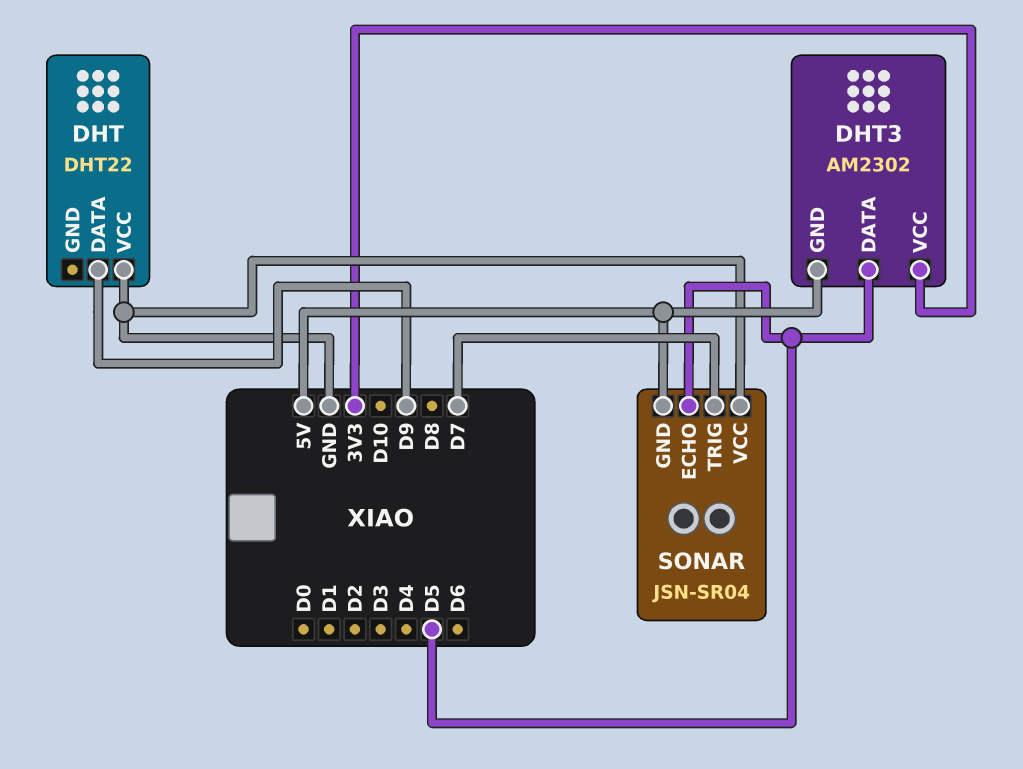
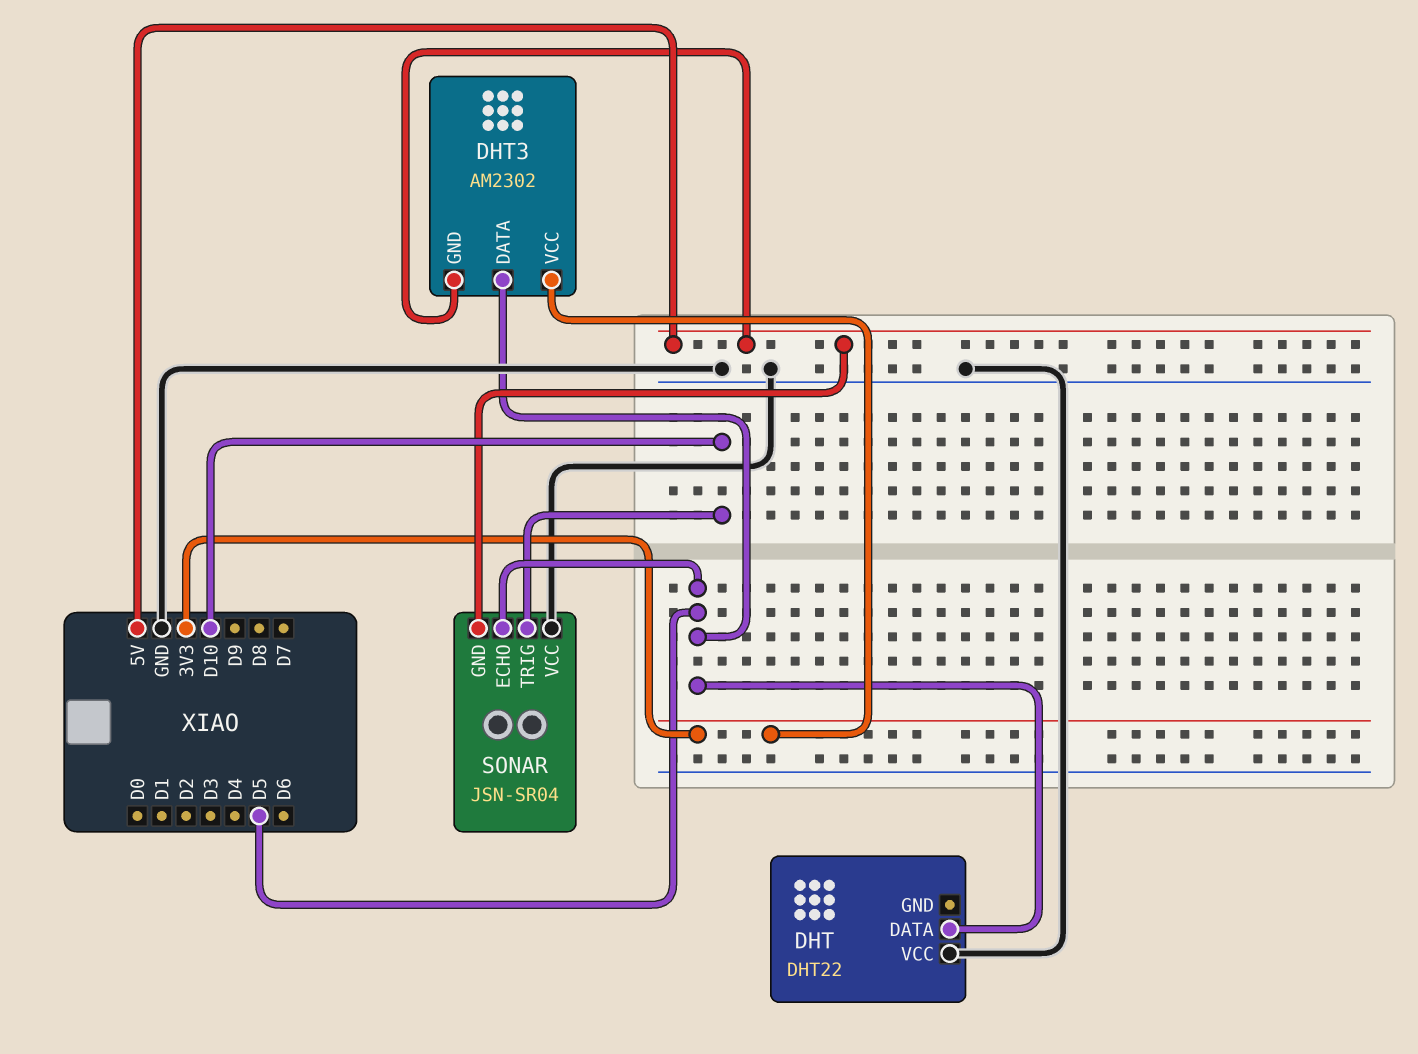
DHT pin DATA: D9 -> D5
SONAR pin TRIG: D7 -> D10

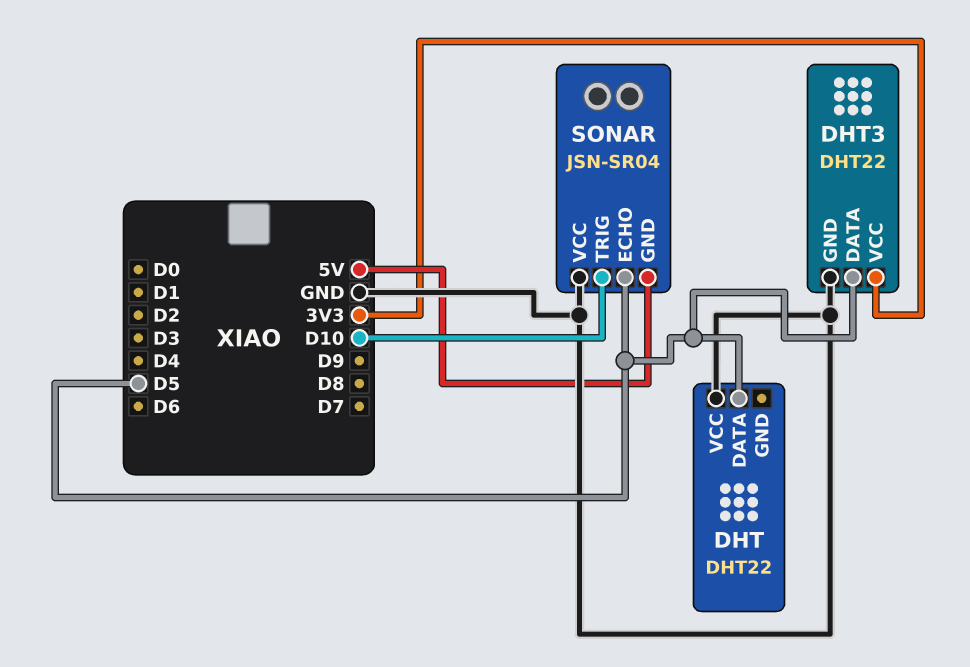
DHT3: AM2302 -> DHT22
DHT3 pin GND: 5V -> GND

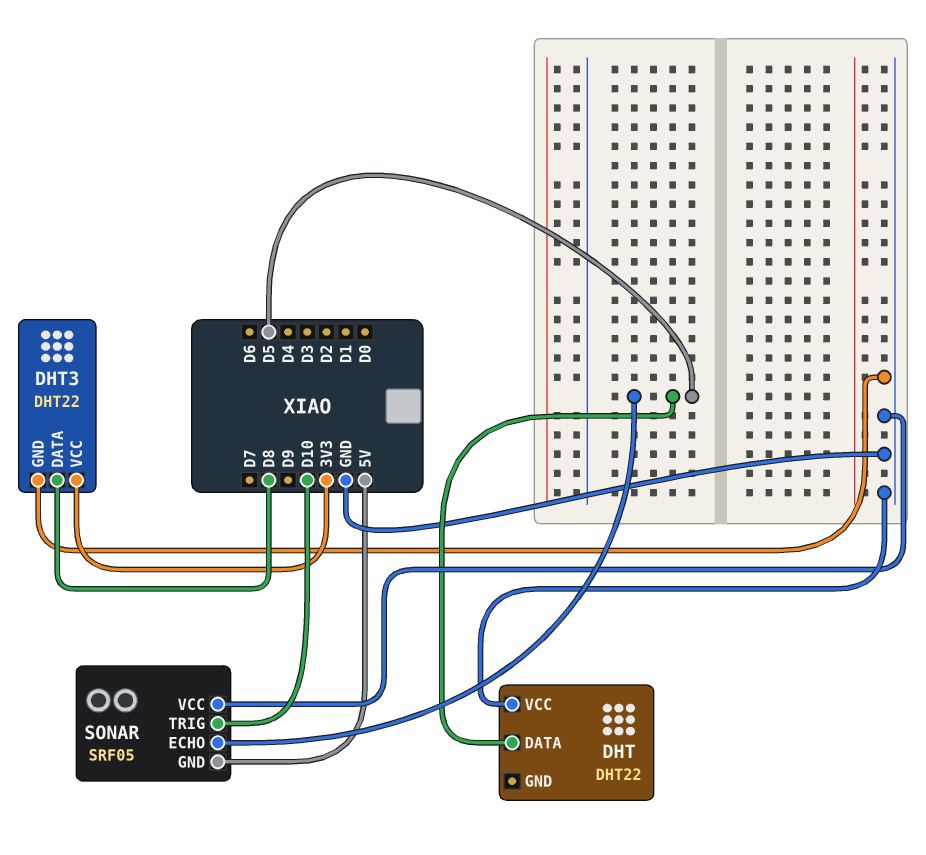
DHT3 pin DATA: D5 -> D8
SONAR: JSN-SR04 -> SRF05

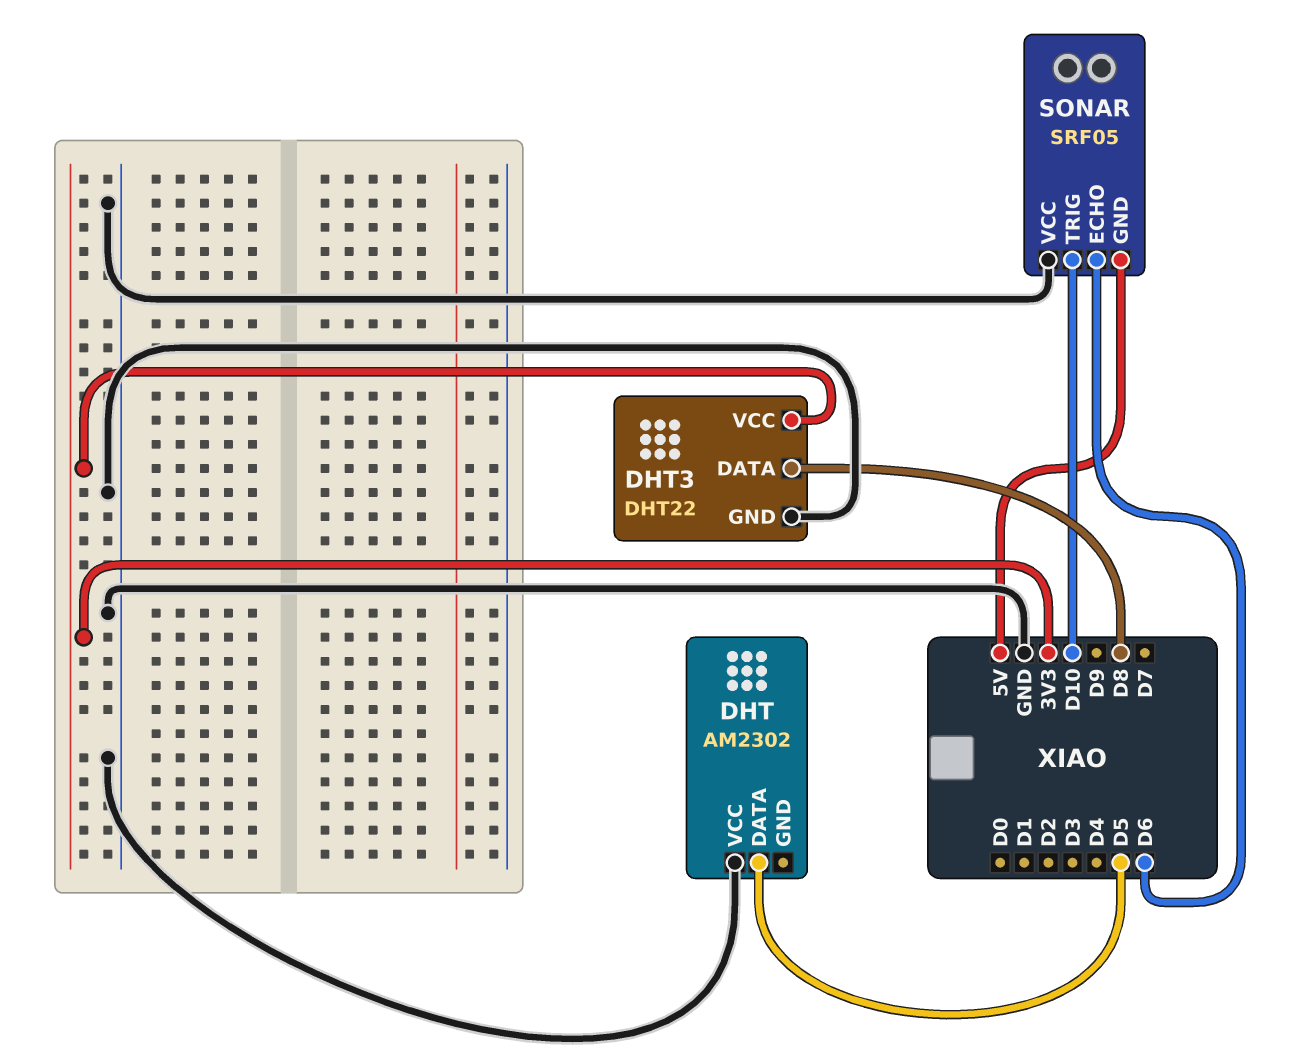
DHT: DHT22 -> AM2302
SONAR pin ECHO: D5 -> D6

